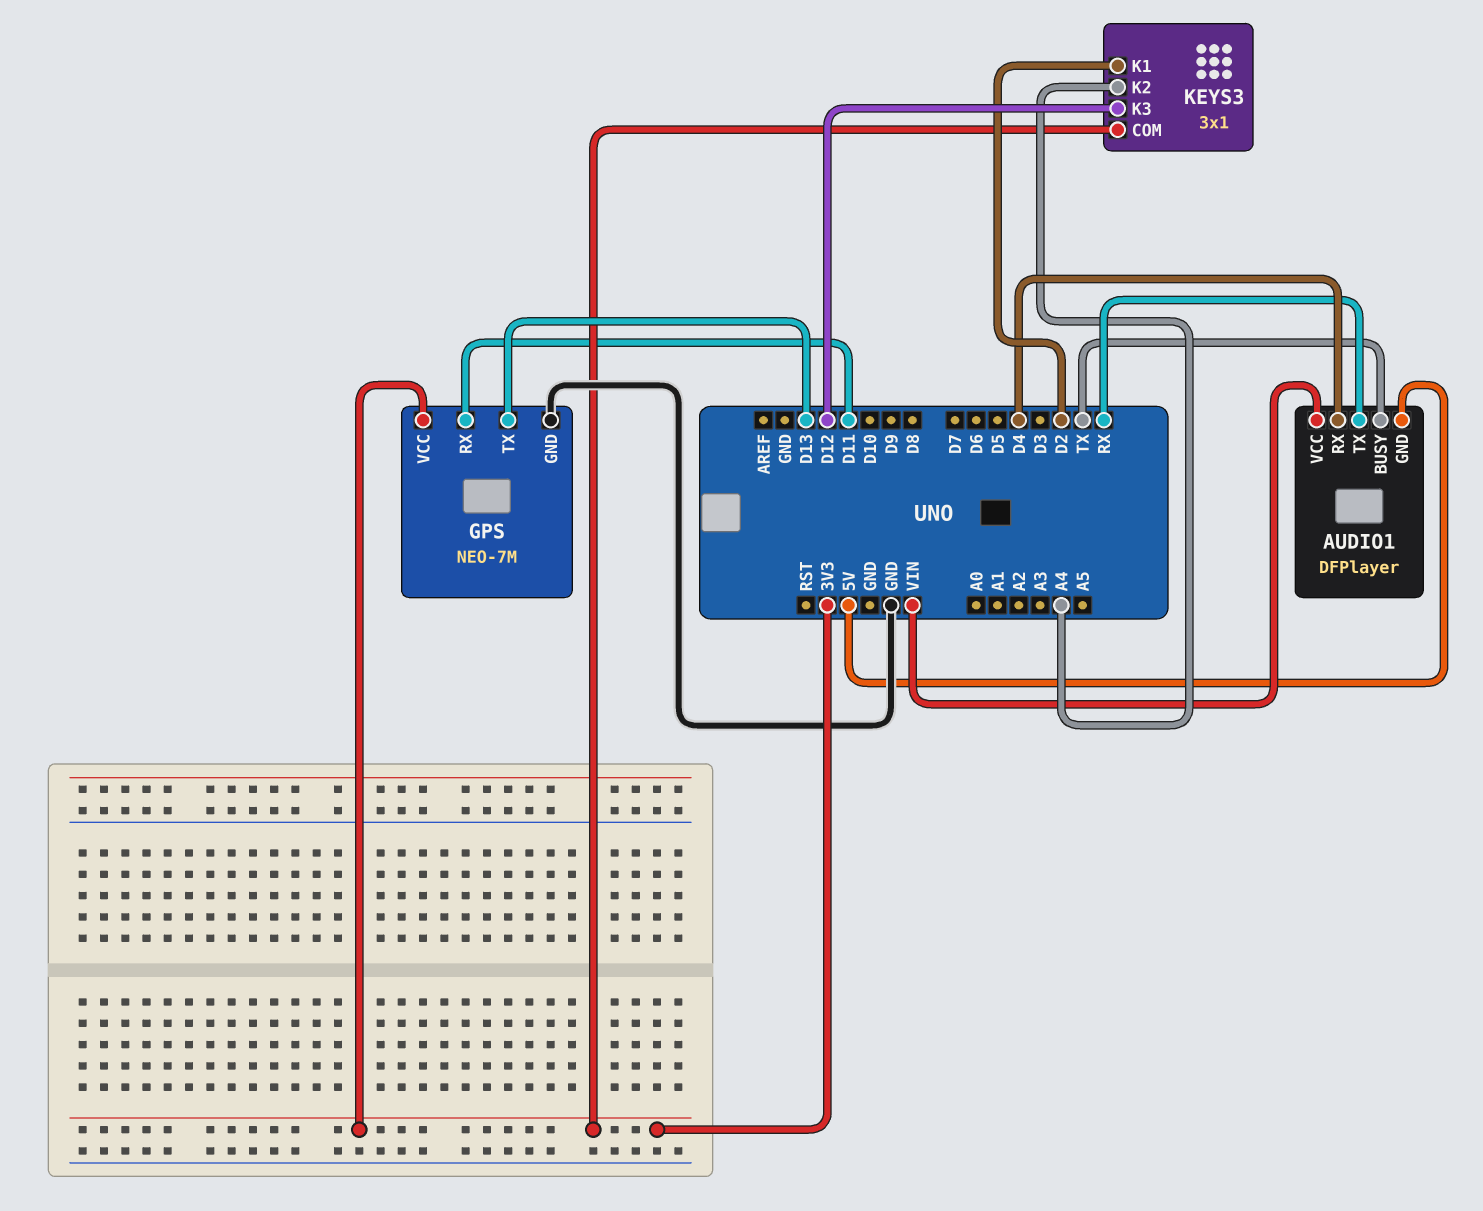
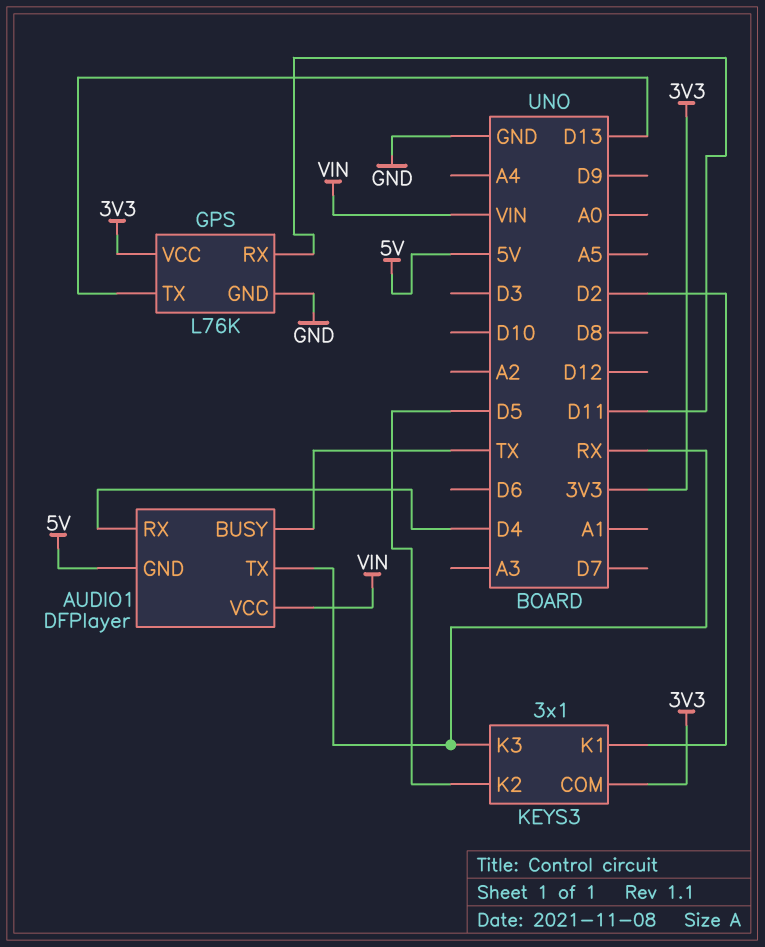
GPS: NEO-7M -> L76K
KEYS3 pin K2: A4 -> D5
KEYS3 pin K3: D12 -> RX

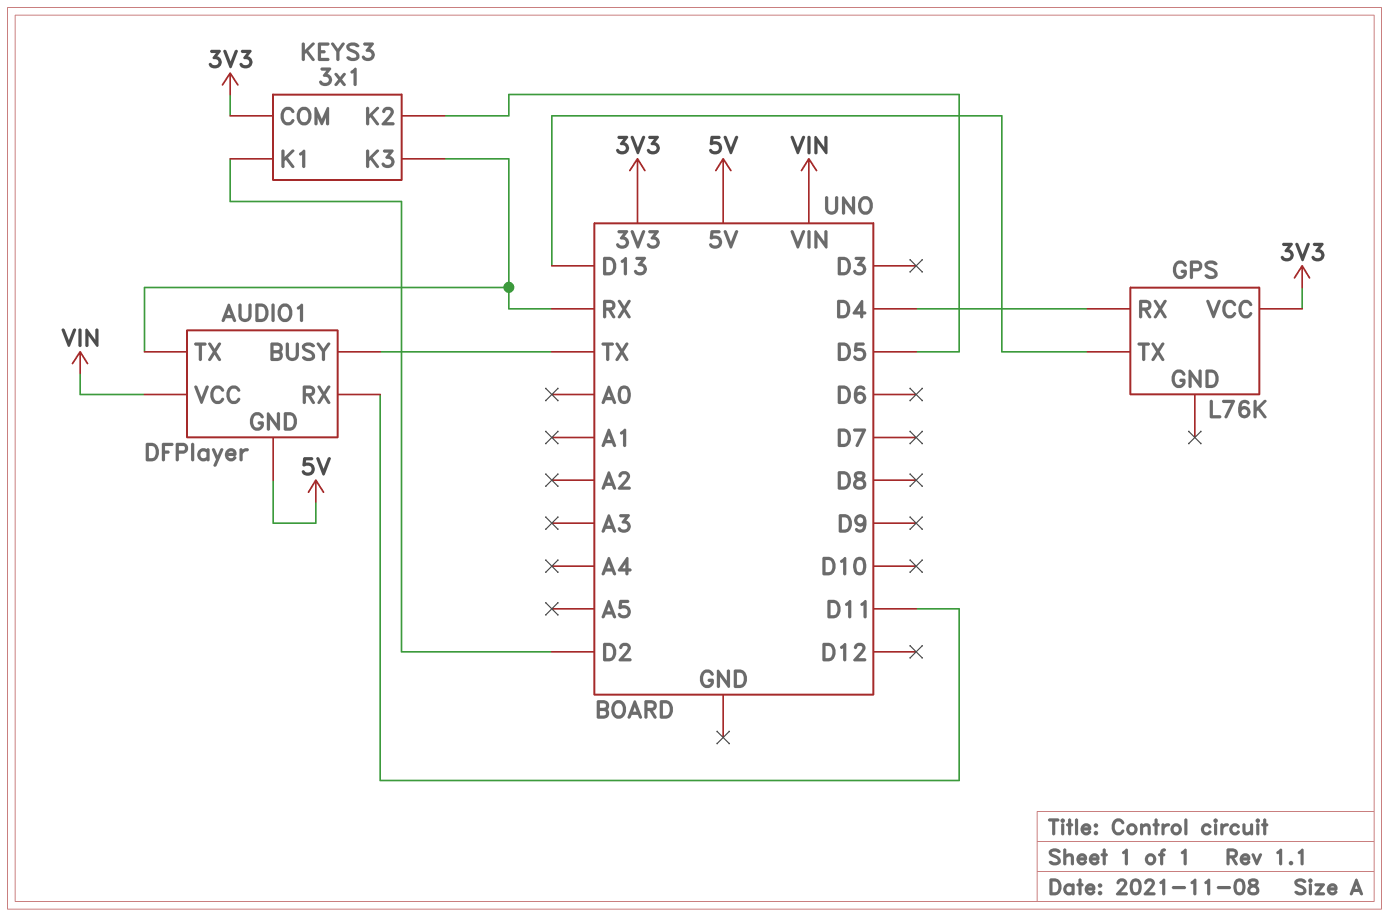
AUDIO1 pin RX: D4 -> D11
GPS pin GND: GND -> none
GPS pin RX: D11 -> D4

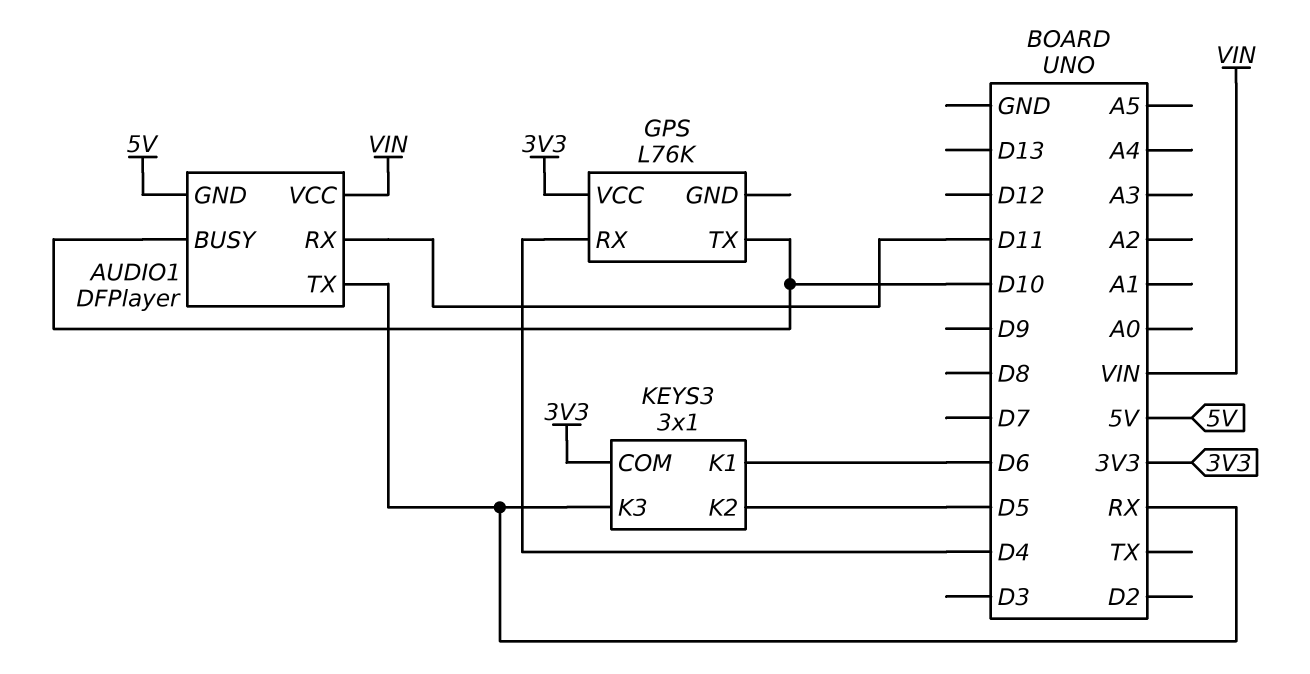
AUDIO1 pin BUSY: TX -> D10
GPS pin TX: D13 -> D10
KEYS3 pin K1: D2 -> D6

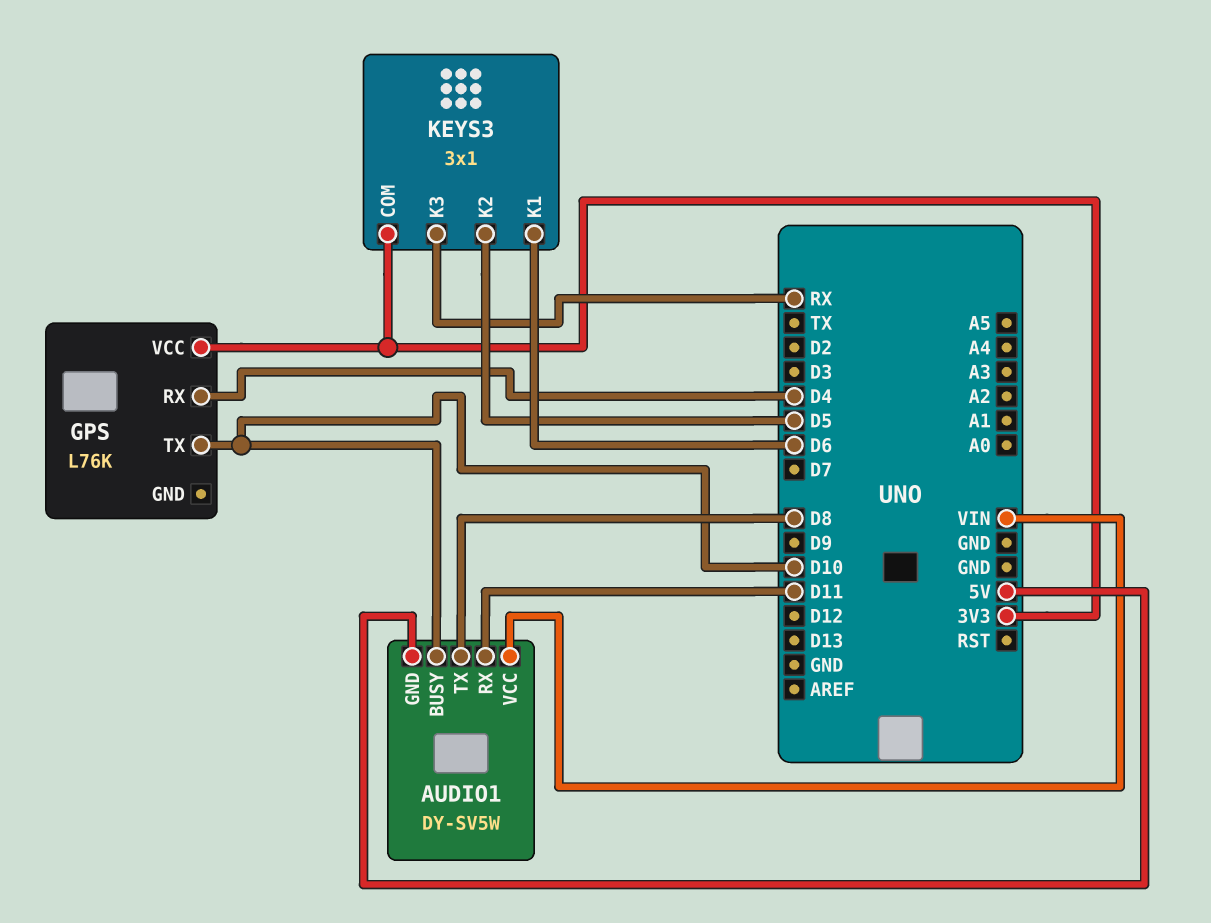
AUDIO1: DFPlayer -> DY-SV5W
AUDIO1 pin TX: RX -> D8

